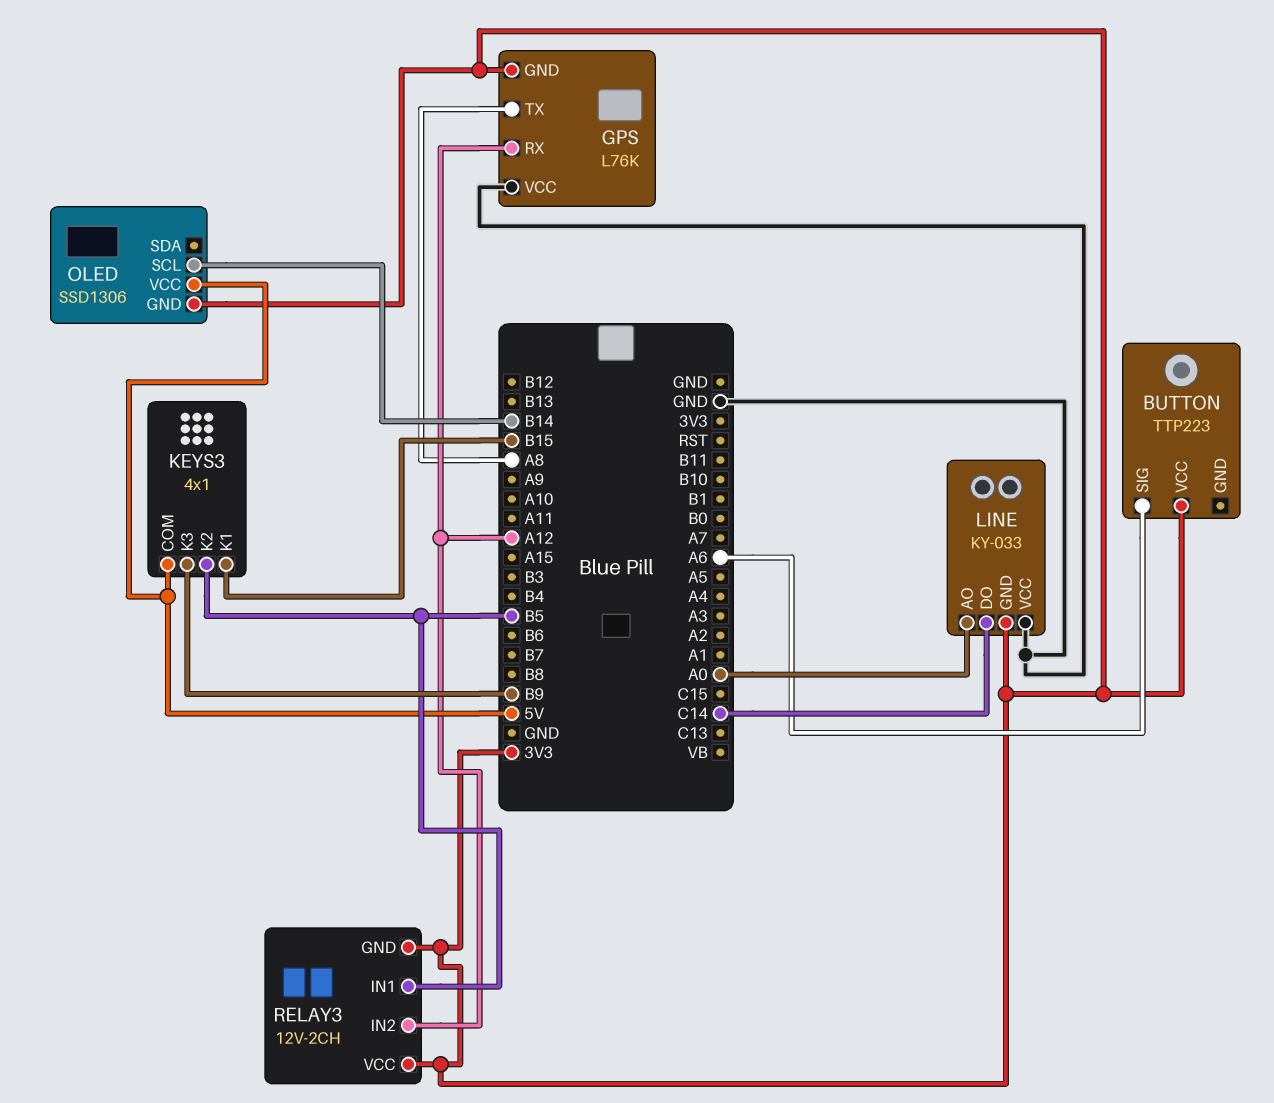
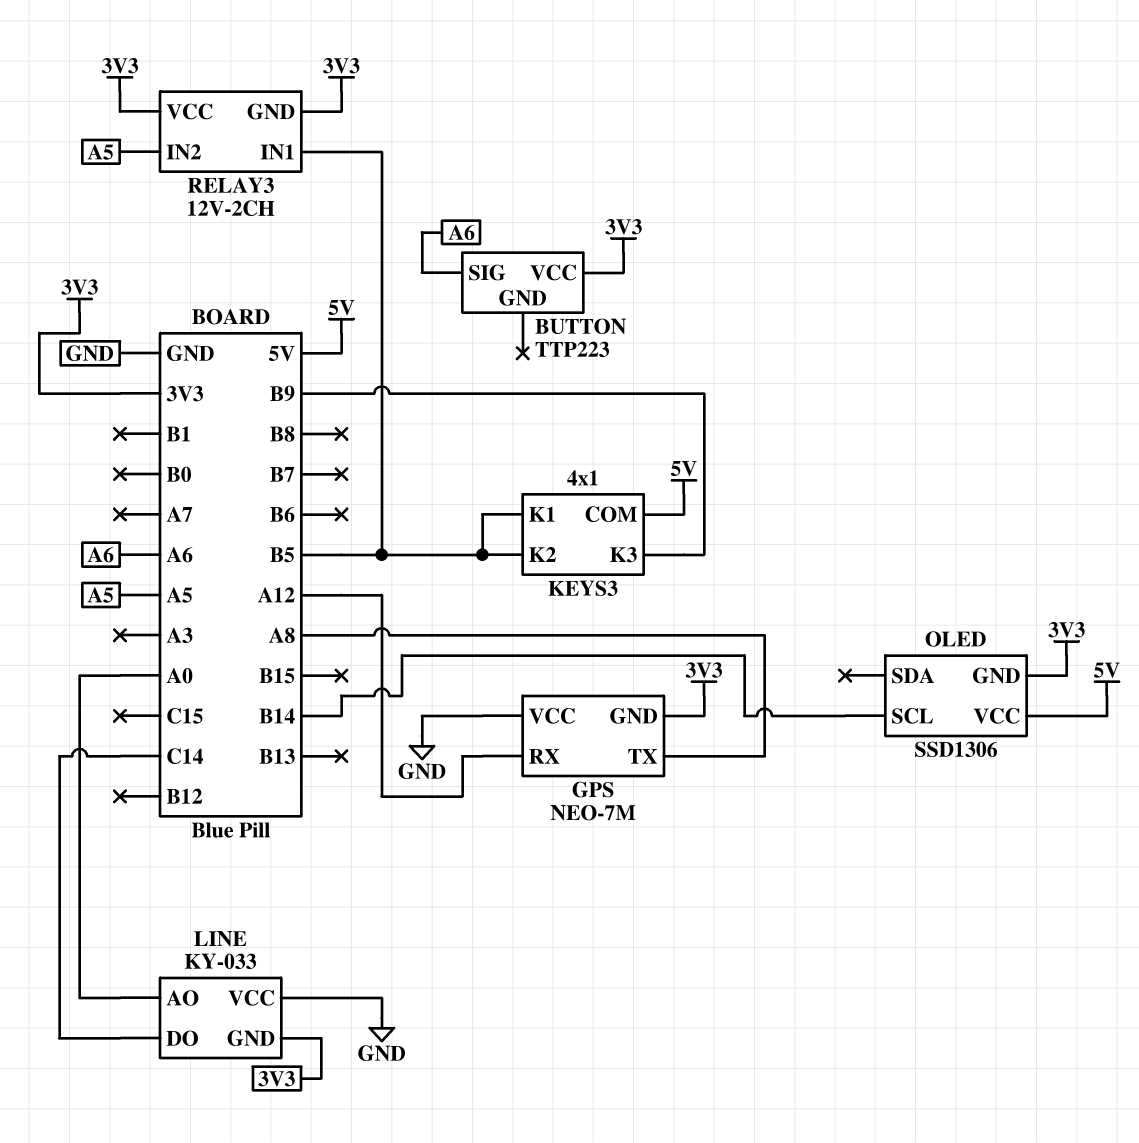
GPS: L76K -> NEO-7M
KEYS3 pin K1: B15 -> B5
RELAY3 pin IN2: A12 -> A5

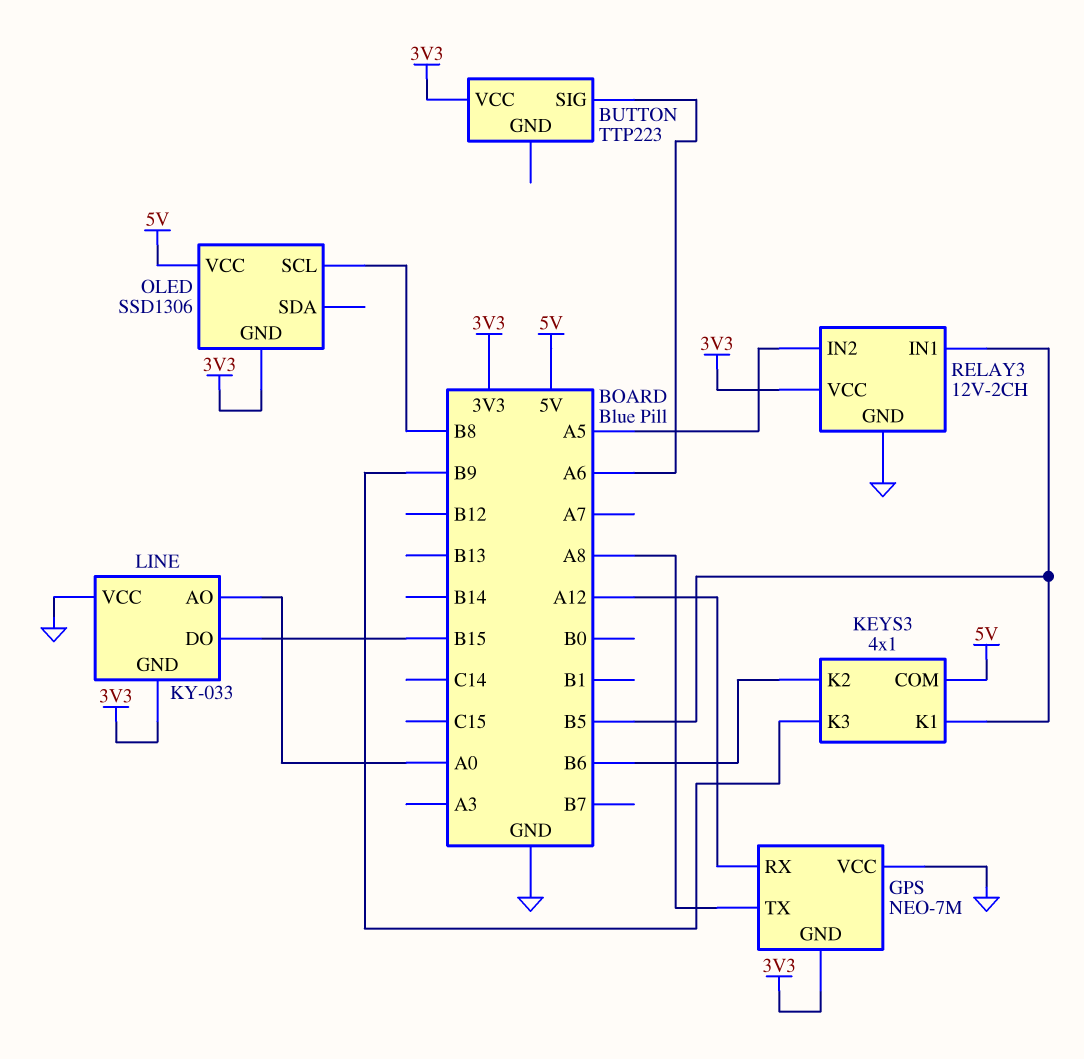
KEYS3 pin K2: B5 -> B6
LINE pin DO: C14 -> B15
OLED pin SCL: B14 -> B8
RELAY3 pin GND: 3V3 -> GND

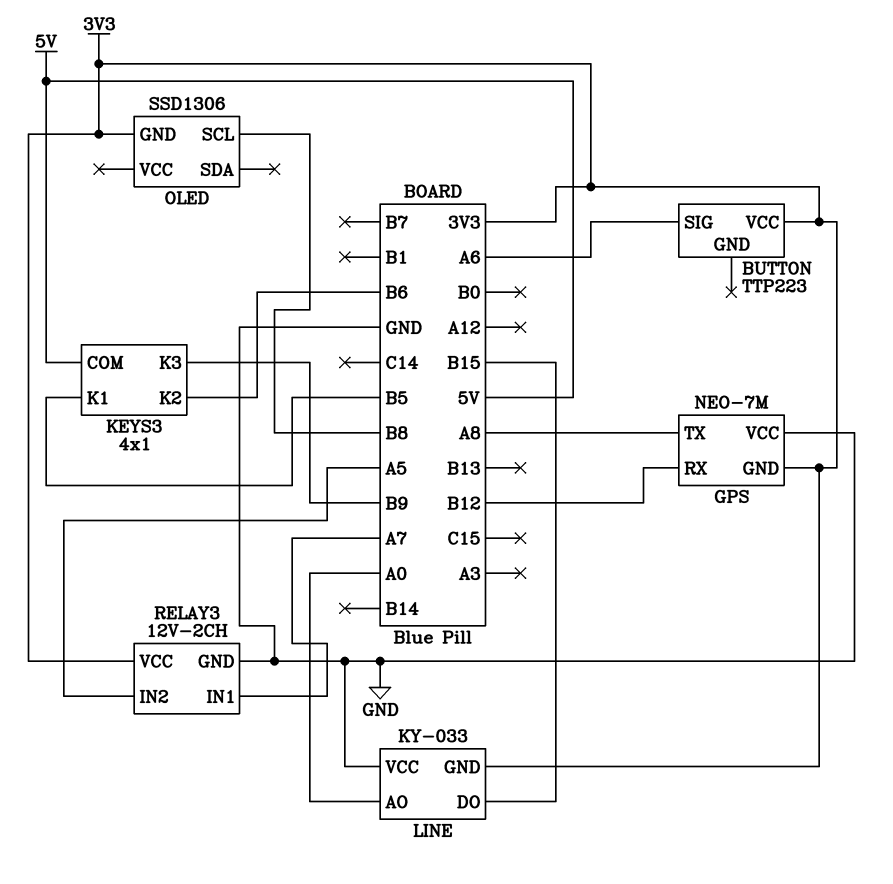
GPS pin RX: A12 -> B12
OLED pin VCC: 5V -> none
RELAY3 pin IN1: B5 -> A7

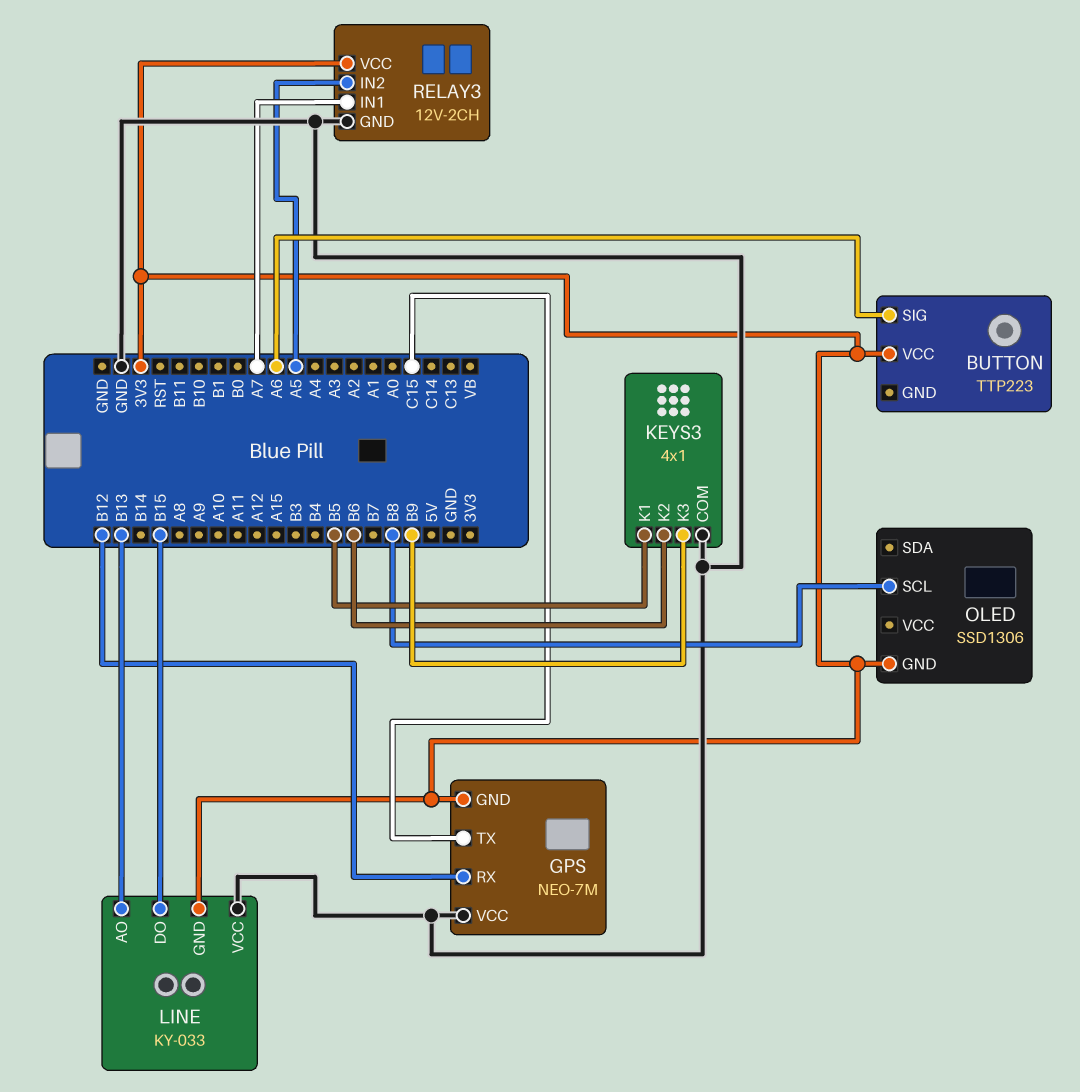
GPS pin TX: A8 -> C15
KEYS3 pin COM: 5V -> GND
LINE pin AO: A0 -> B13

